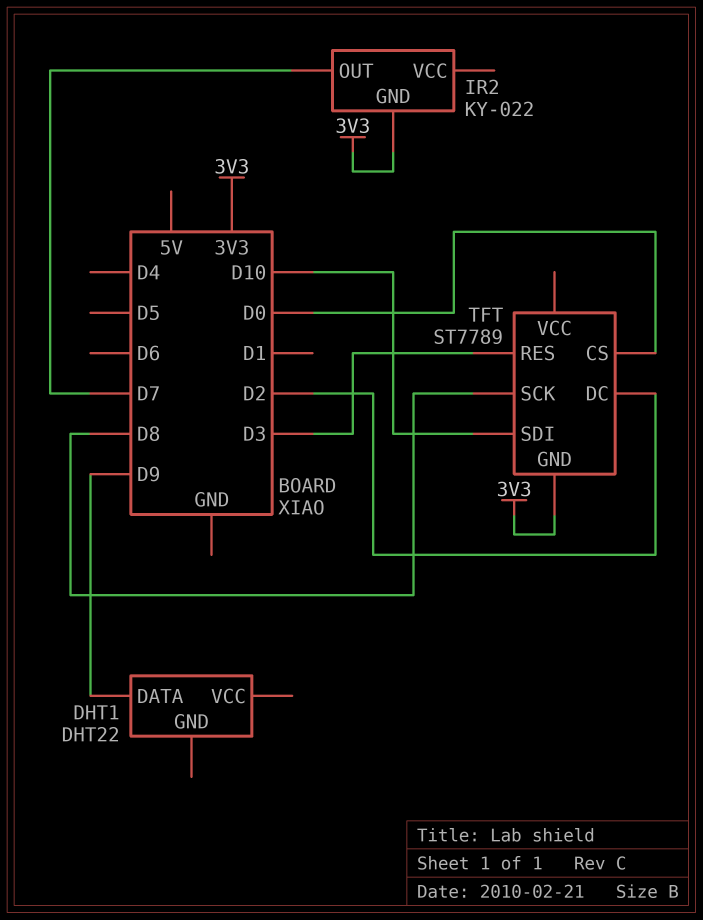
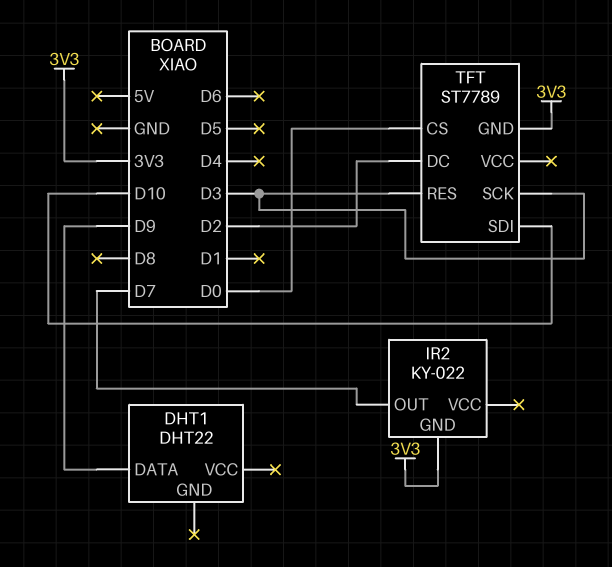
TFT pin SCK: D8 -> D3

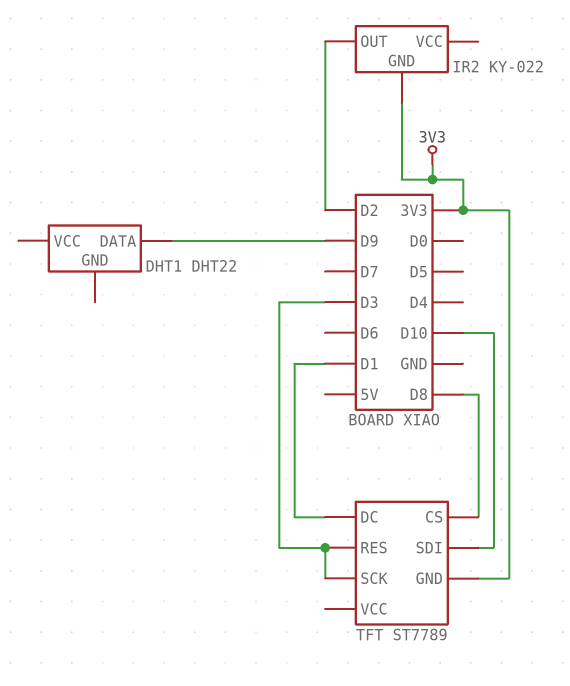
IR2 pin OUT: D7 -> D2
TFT pin CS: D0 -> D8
TFT pin DC: D2 -> D1

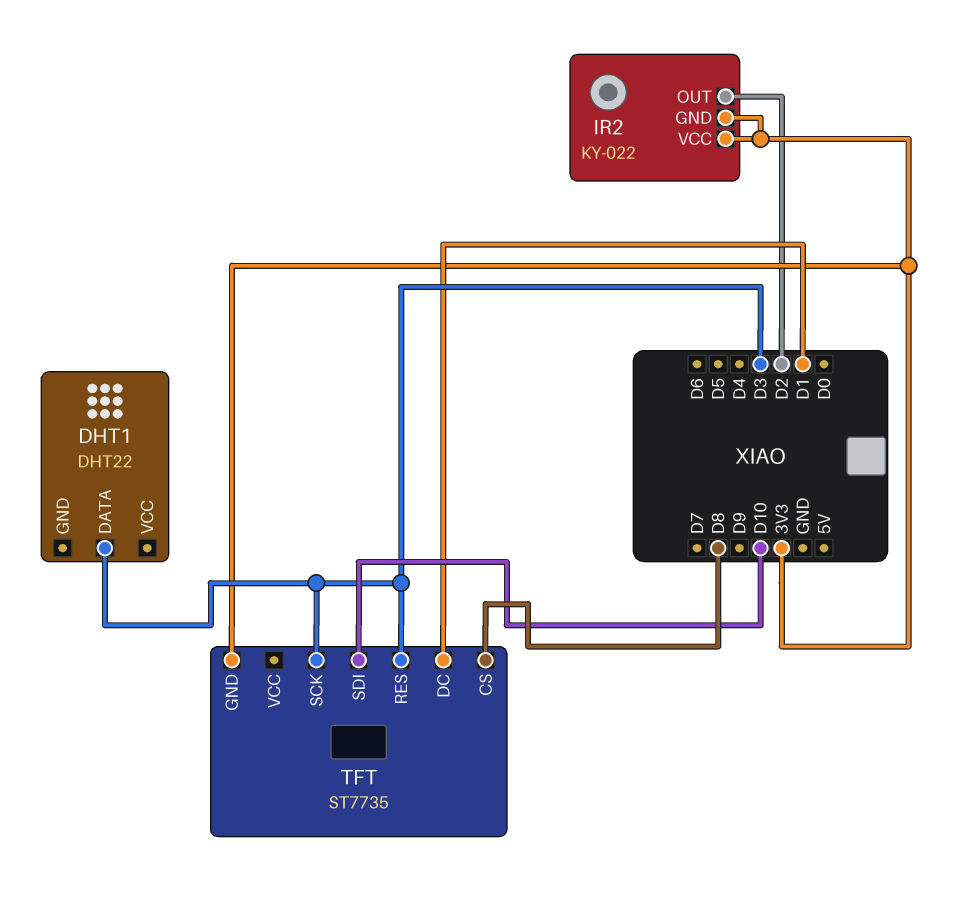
DHT1 pin DATA: D9 -> D3
IR2 pin VCC: none -> 3V3
TFT: ST7789 -> ST7735

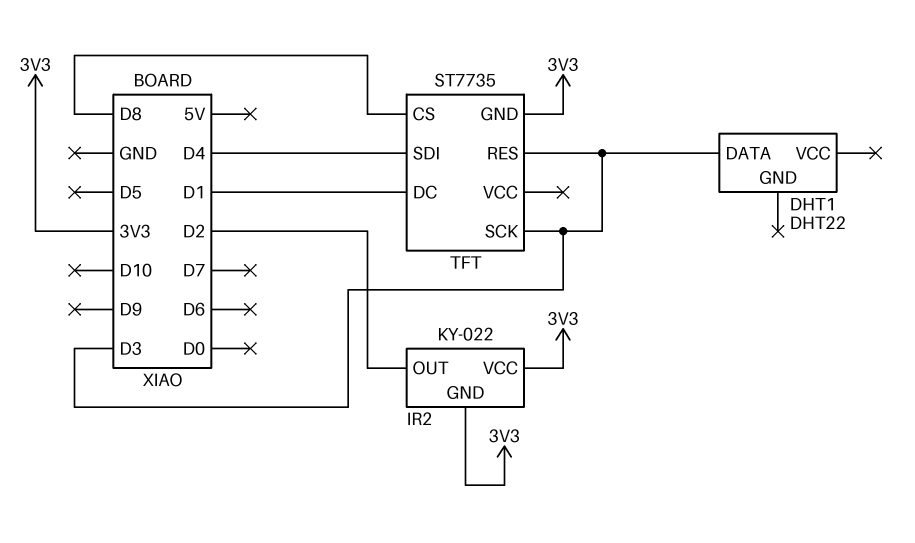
TFT pin SDI: D10 -> D4

